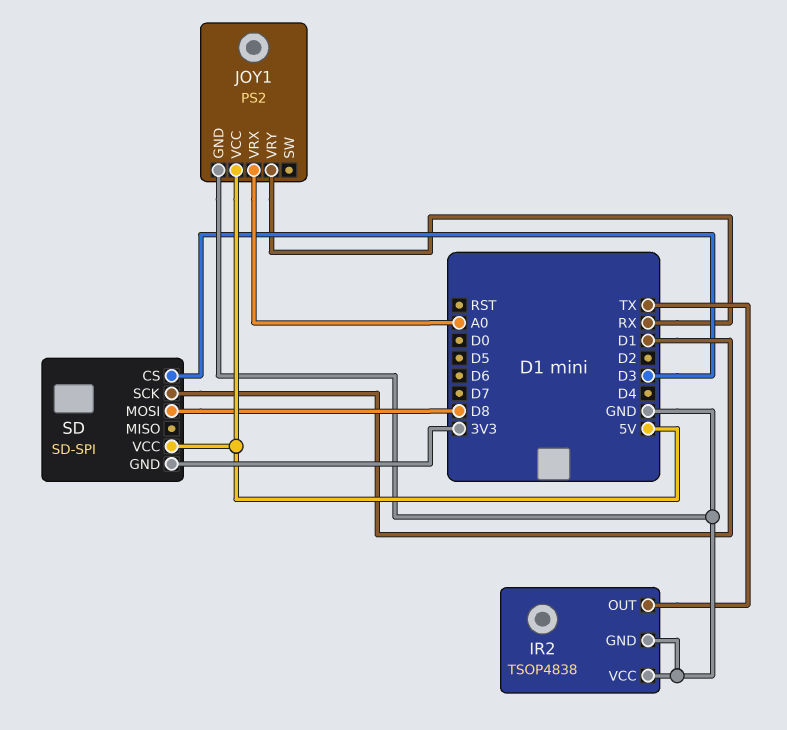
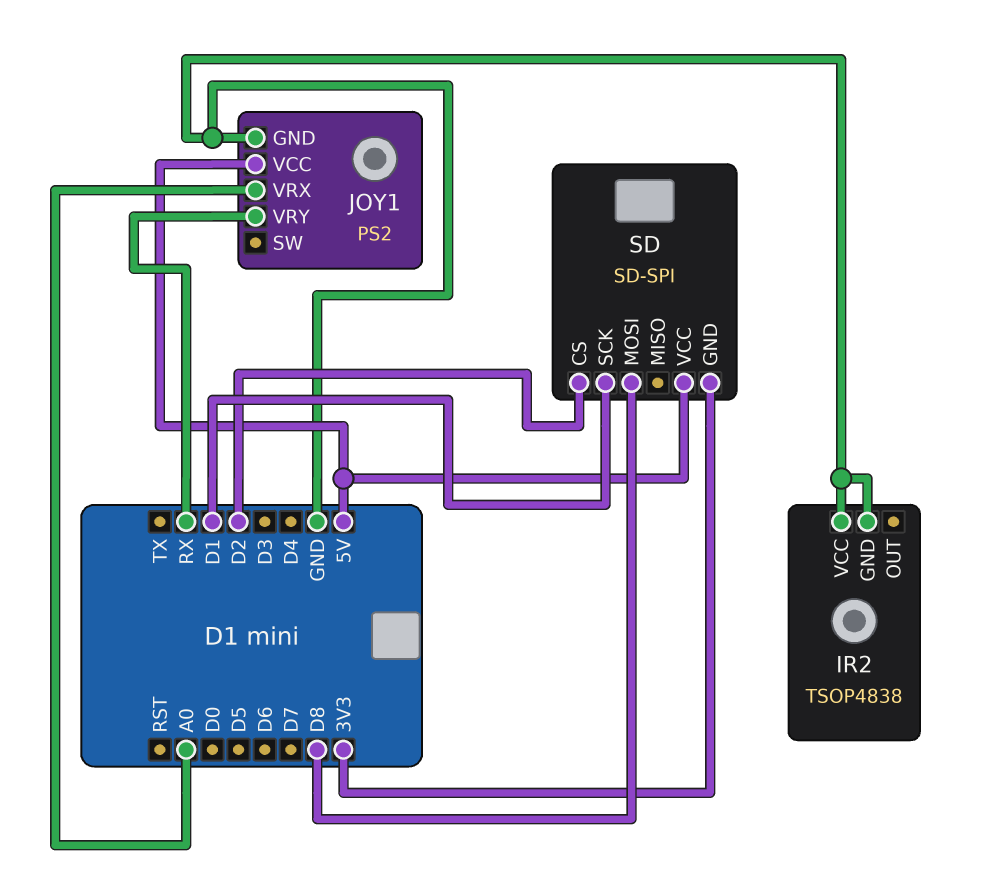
IR2 pin OUT: TX -> none
SD pin CS: D3 -> D2

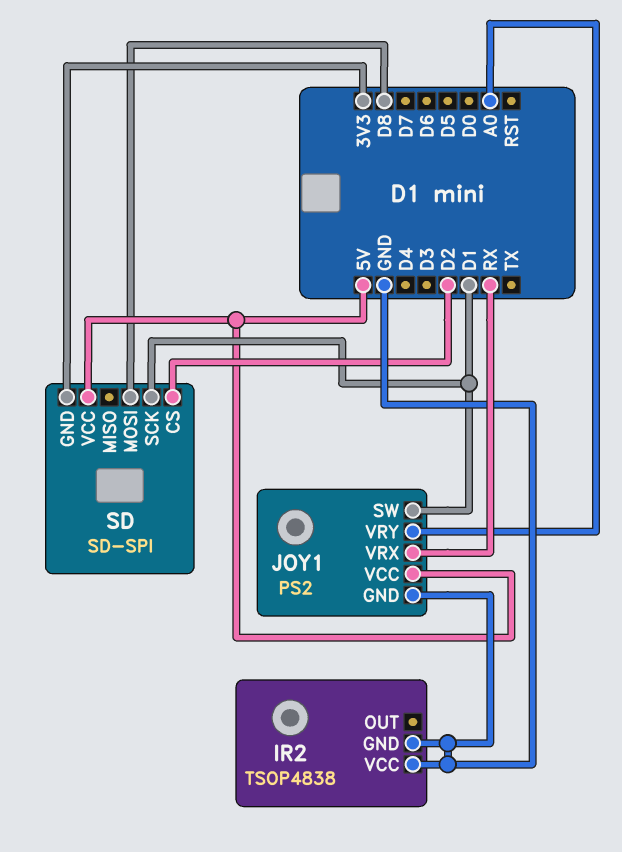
JOY1 pin SW: none -> D1
JOY1 pin VRX: A0 -> RX
JOY1 pin VRY: RX -> A0

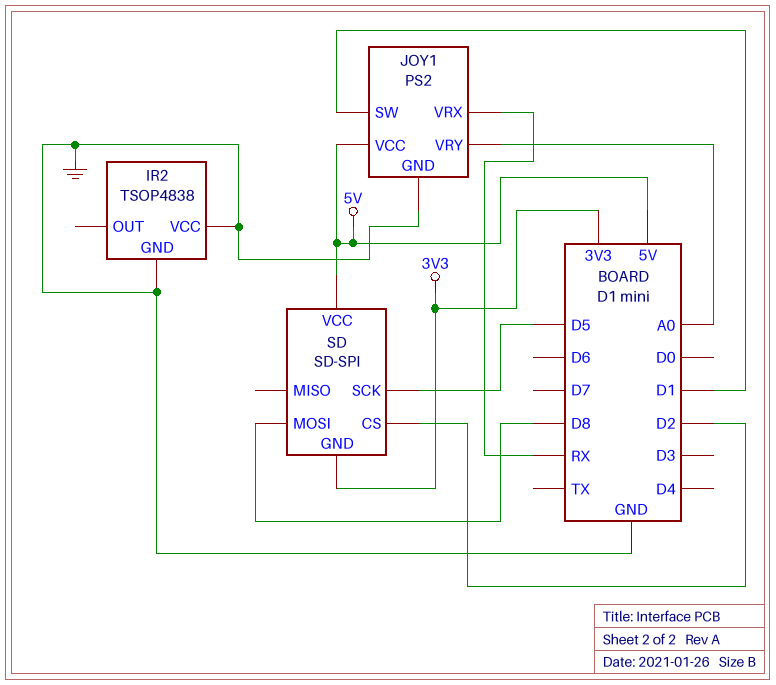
SD pin SCK: D1 -> D5

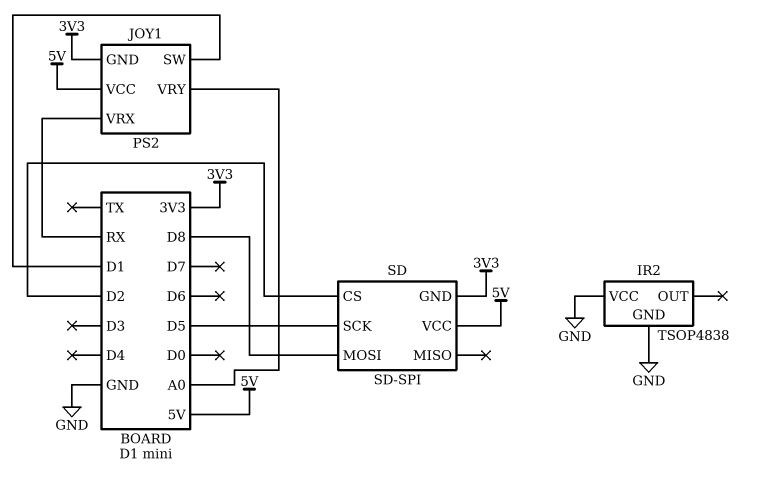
JOY1 pin GND: GND -> 3V3

